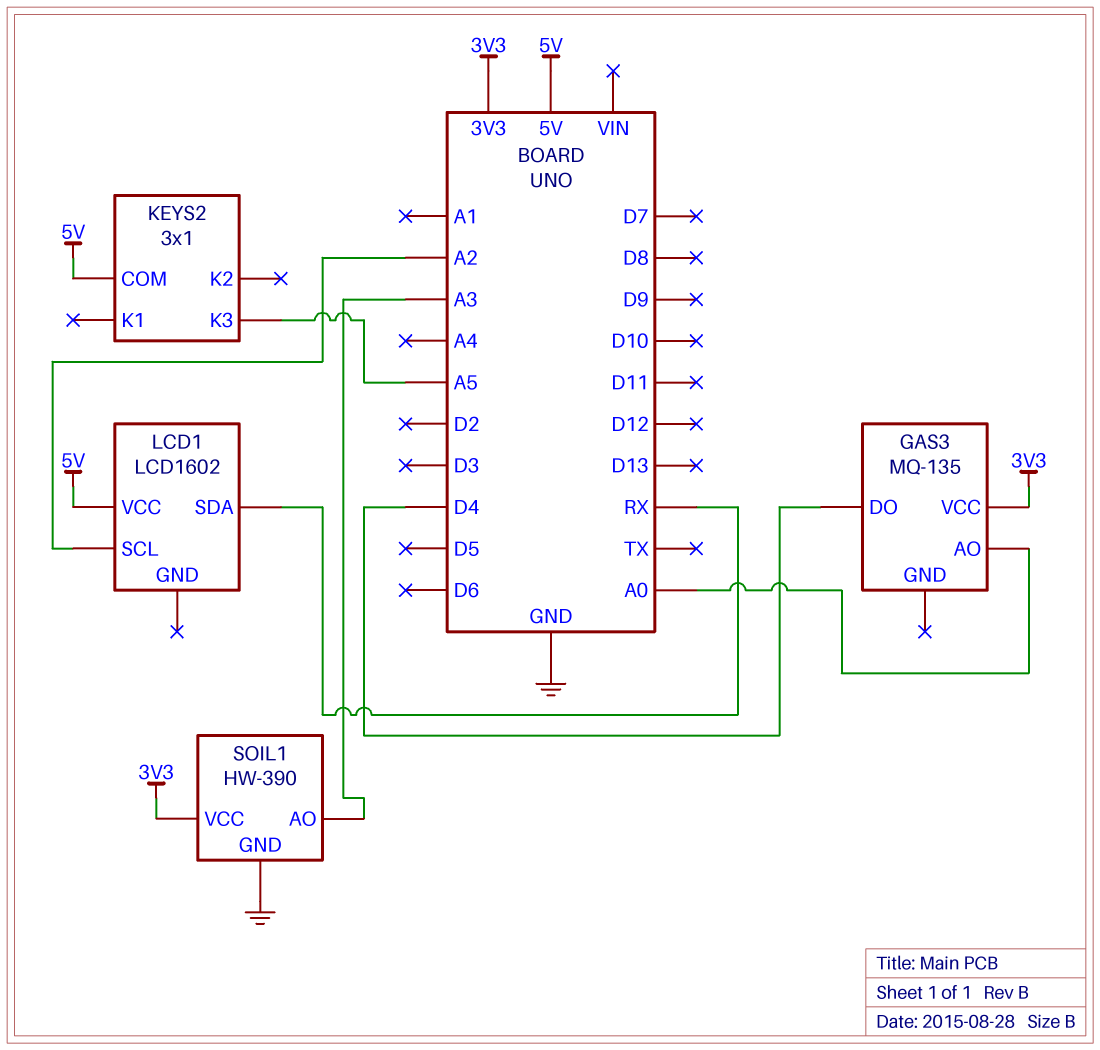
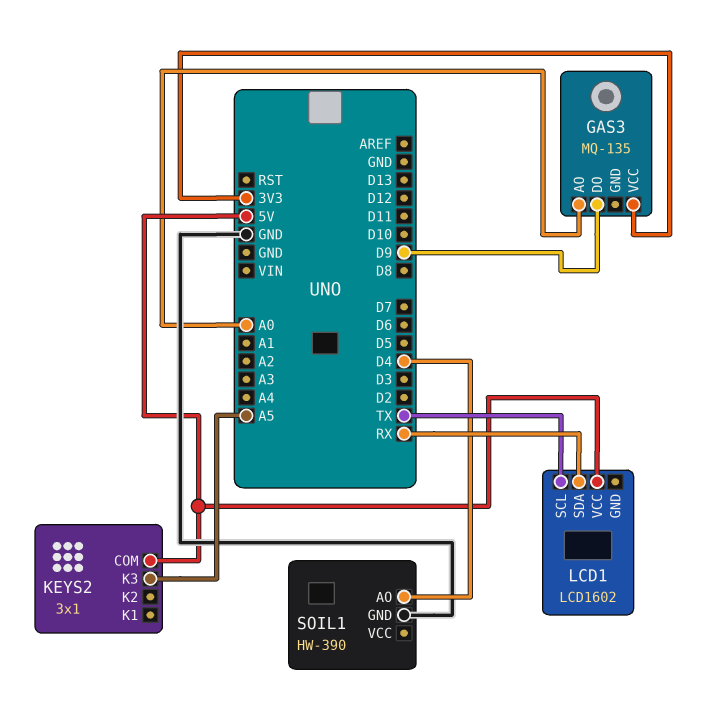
GAS3 pin DO: D4 -> D9
LCD1 pin SCL: A2 -> TX
SOIL1 pin AO: A3 -> D4
SOIL1 pin VCC: 3V3 -> none

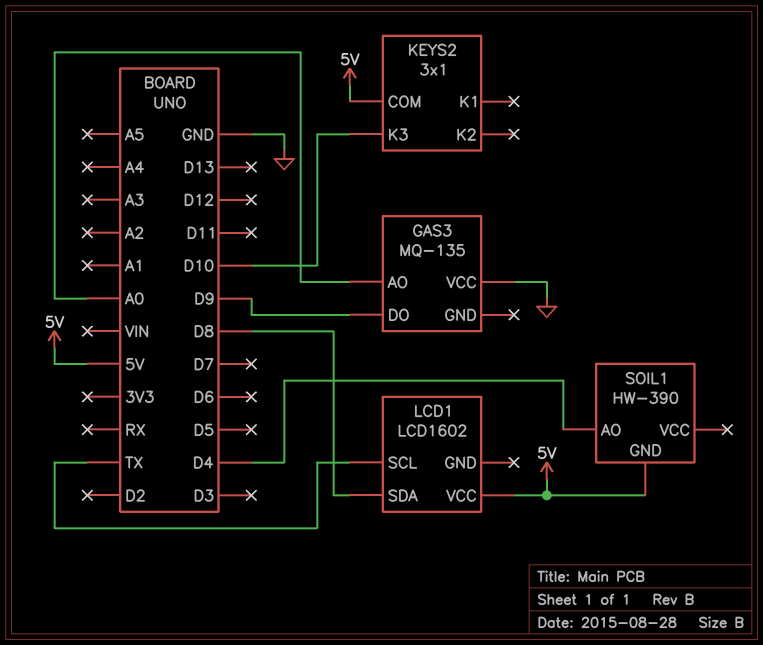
GAS3 pin VCC: 3V3 -> GND
KEYS2 pin K3: A5 -> D10
LCD1 pin SDA: RX -> D8
SOIL1 pin GND: GND -> 5V

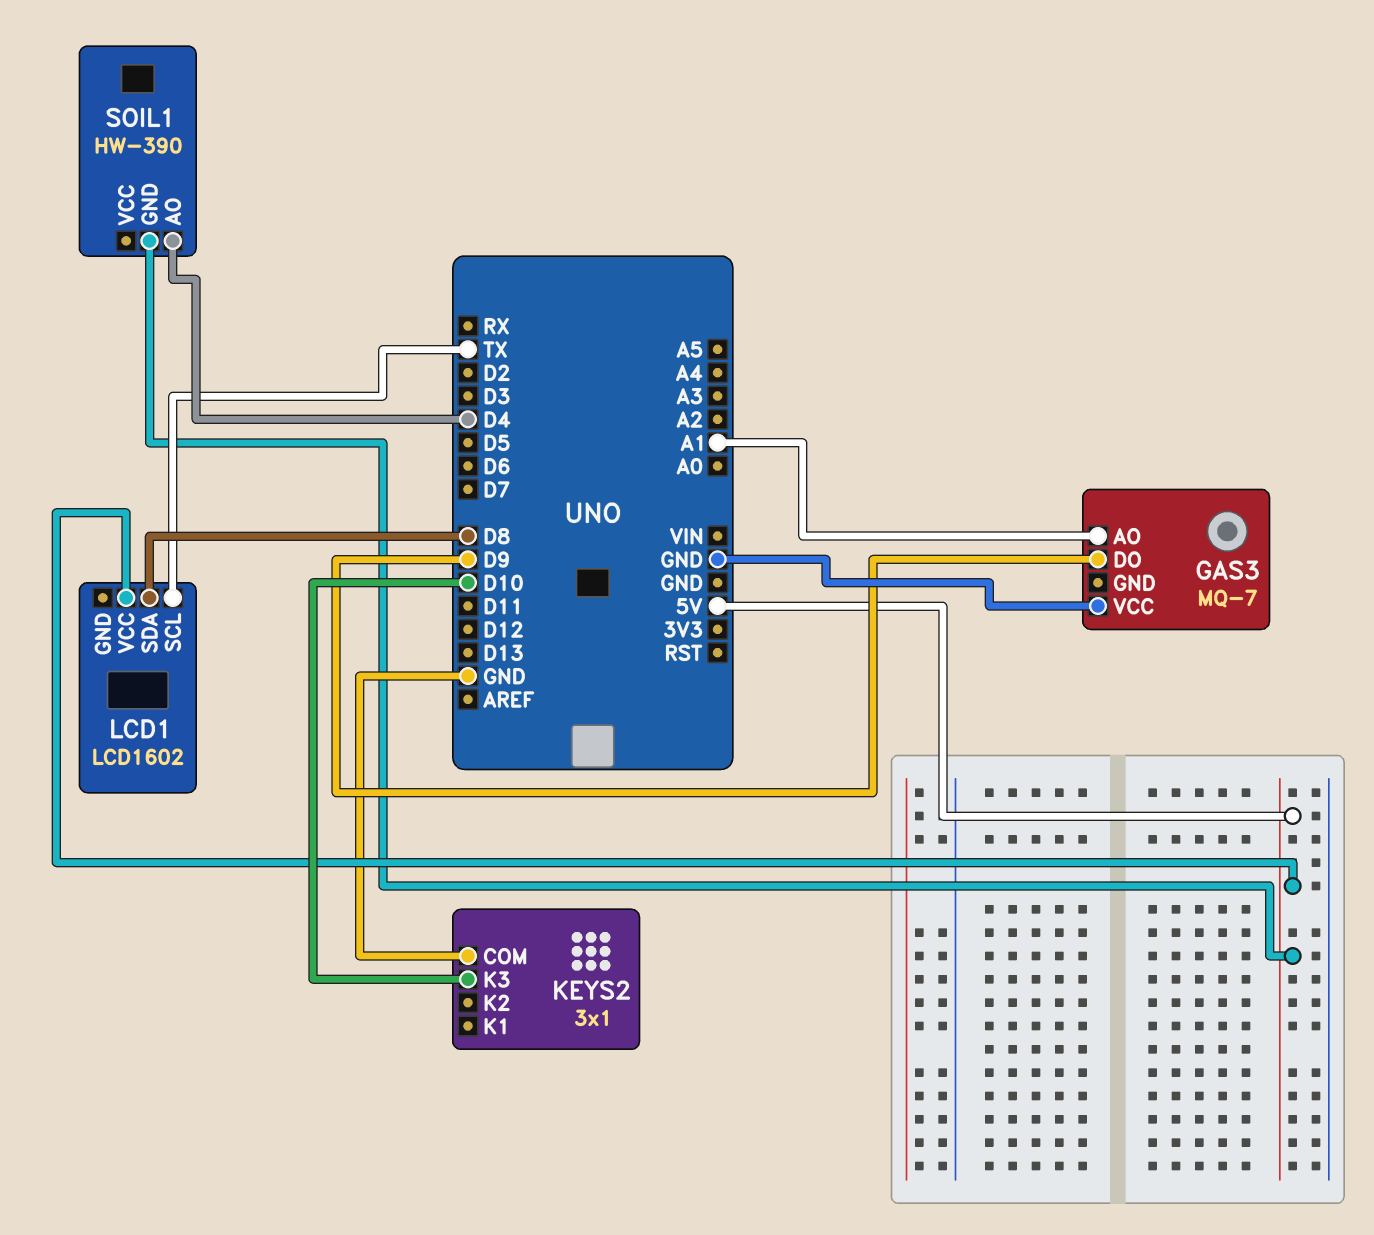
GAS3: MQ-135 -> MQ-7
GAS3 pin AO: A0 -> A1
KEYS2 pin COM: 5V -> GND

